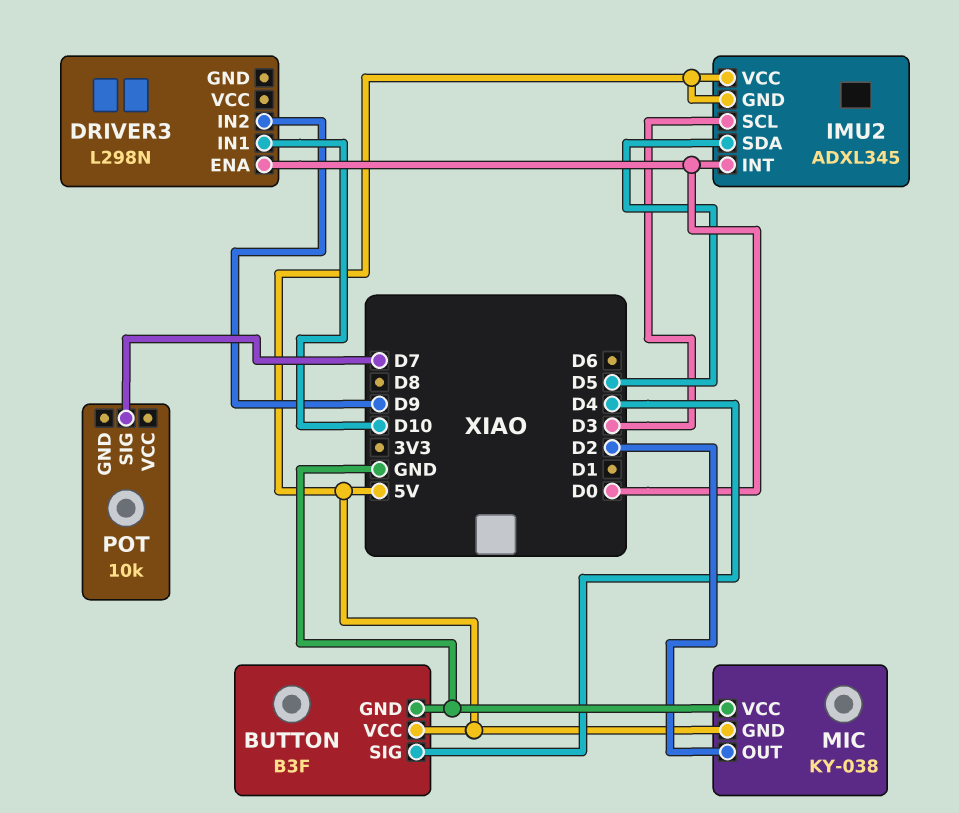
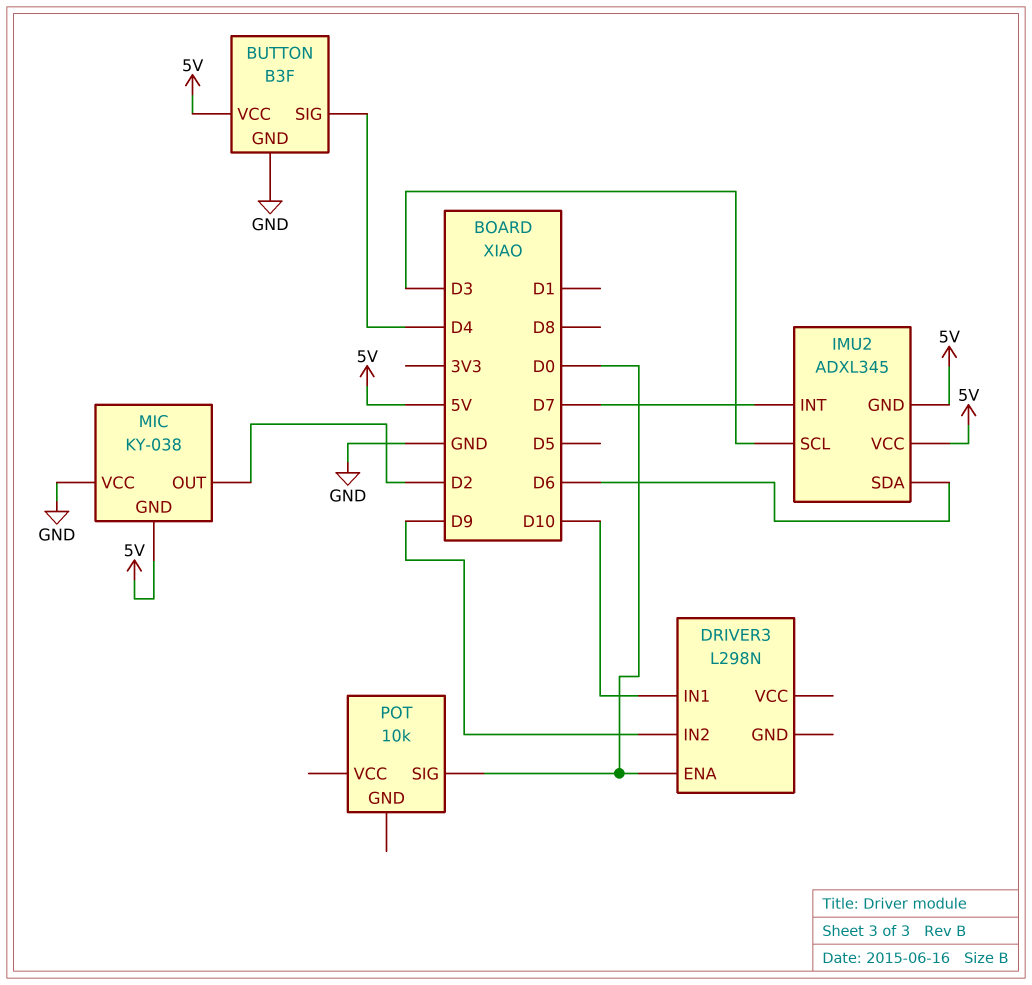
IMU2 pin INT: D0 -> D7
IMU2 pin SDA: D5 -> D6
POT pin SIG: D7 -> D0

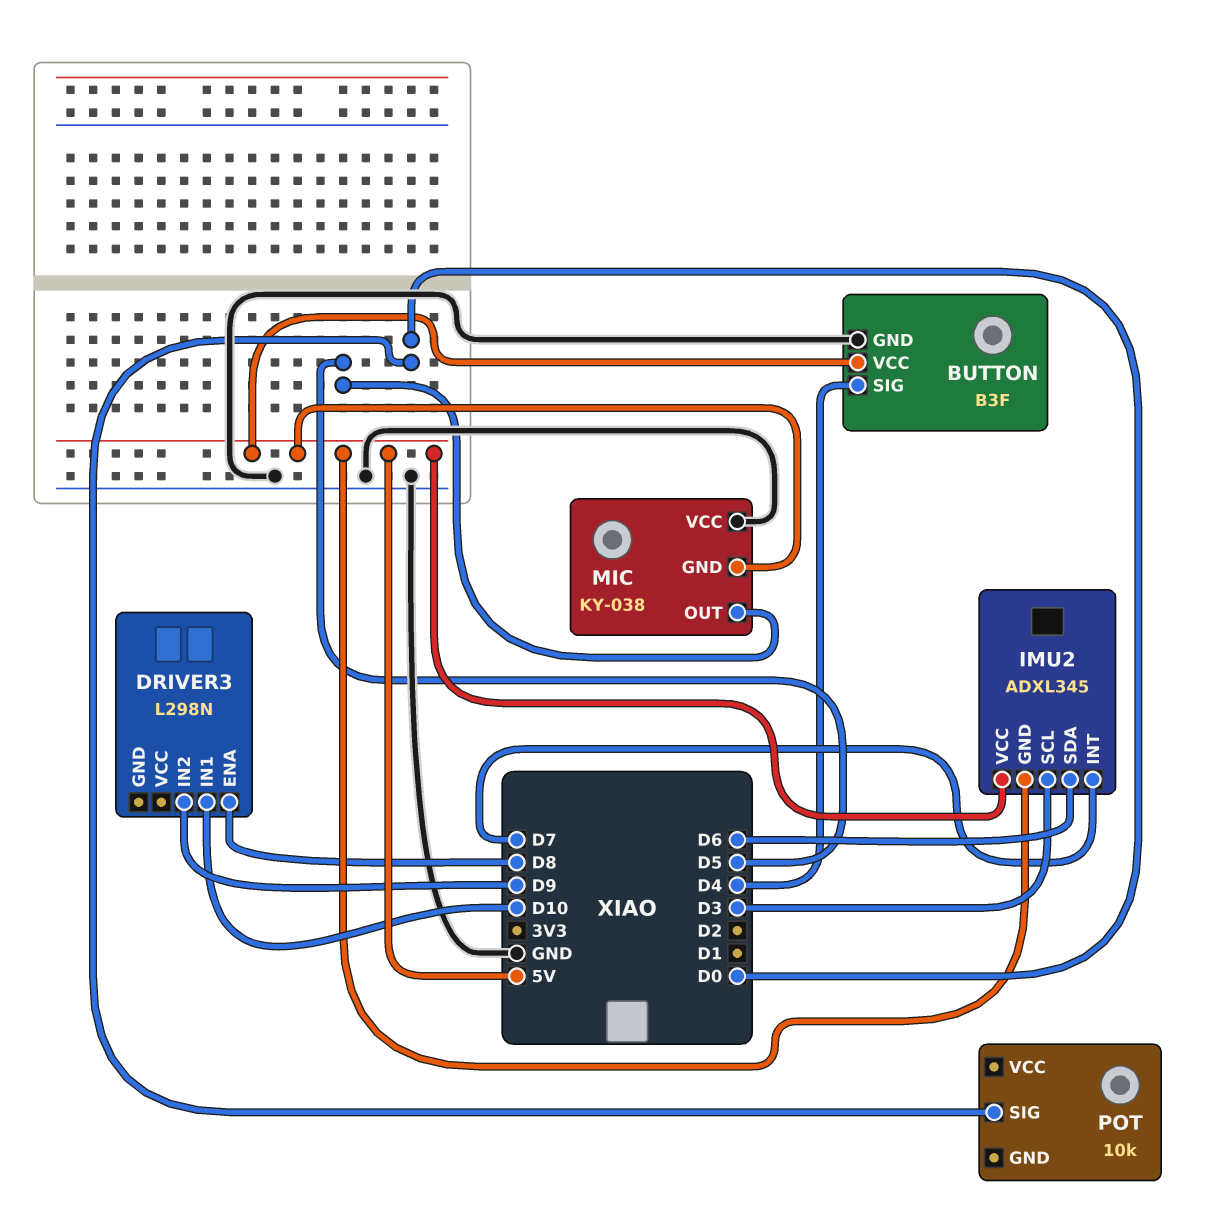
DRIVER3 pin ENA: D0 -> D8
MIC pin OUT: D2 -> D5

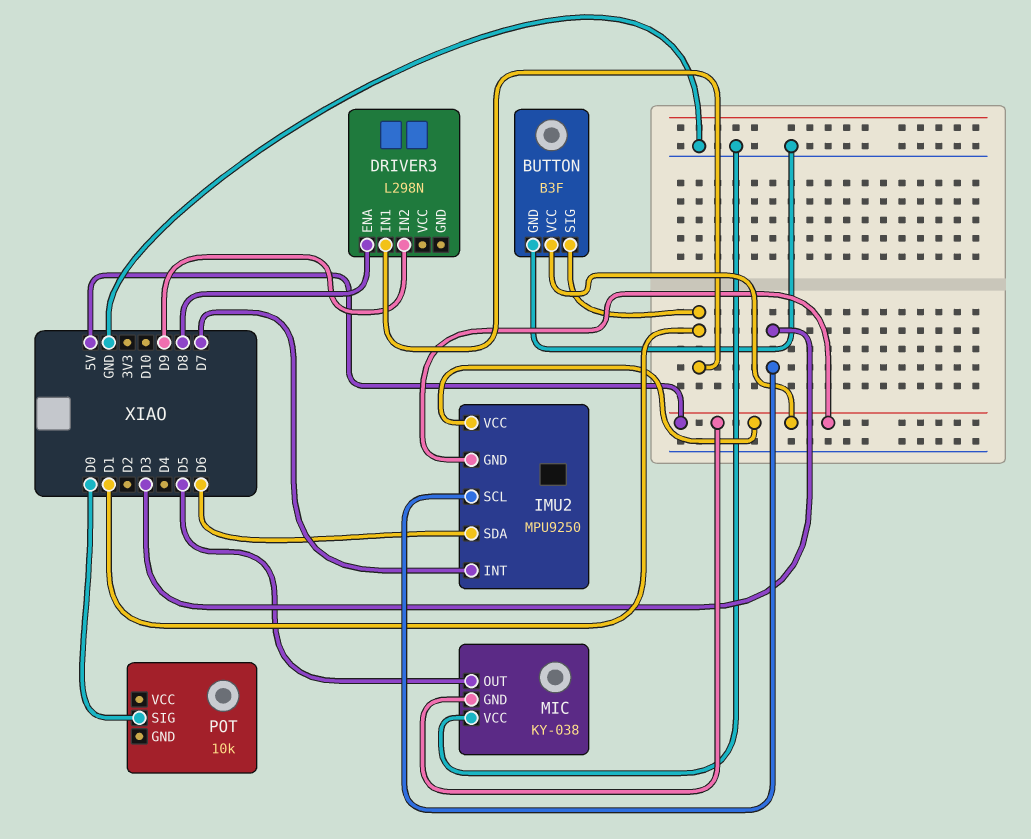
BUTTON pin SIG: D4 -> D1
DRIVER3 pin IN1: D10 -> D1
IMU2: ADXL345 -> MPU9250

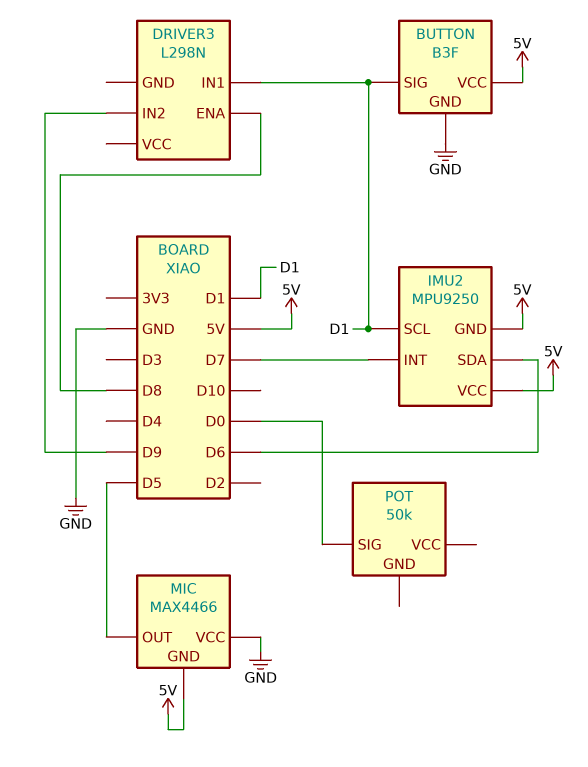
IMU2 pin SCL: D3 -> D1
MIC: KY-038 -> MAX4466
POT: 10k -> 50k

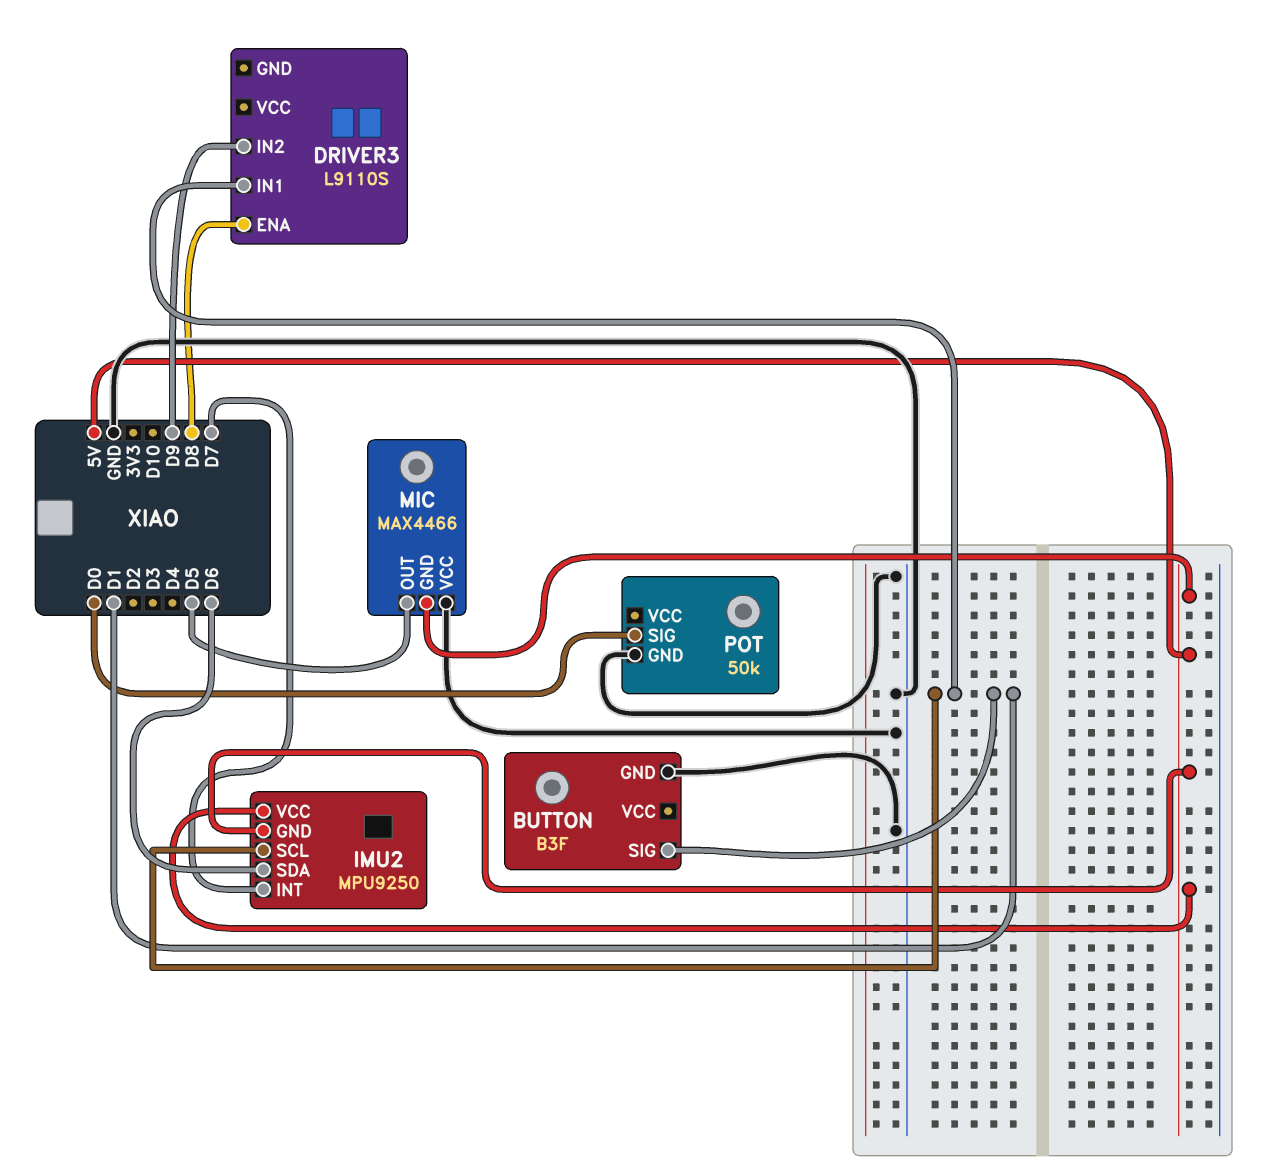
BUTTON pin VCC: 5V -> none
DRIVER3: L298N -> L9110S
POT pin GND: none -> GND

